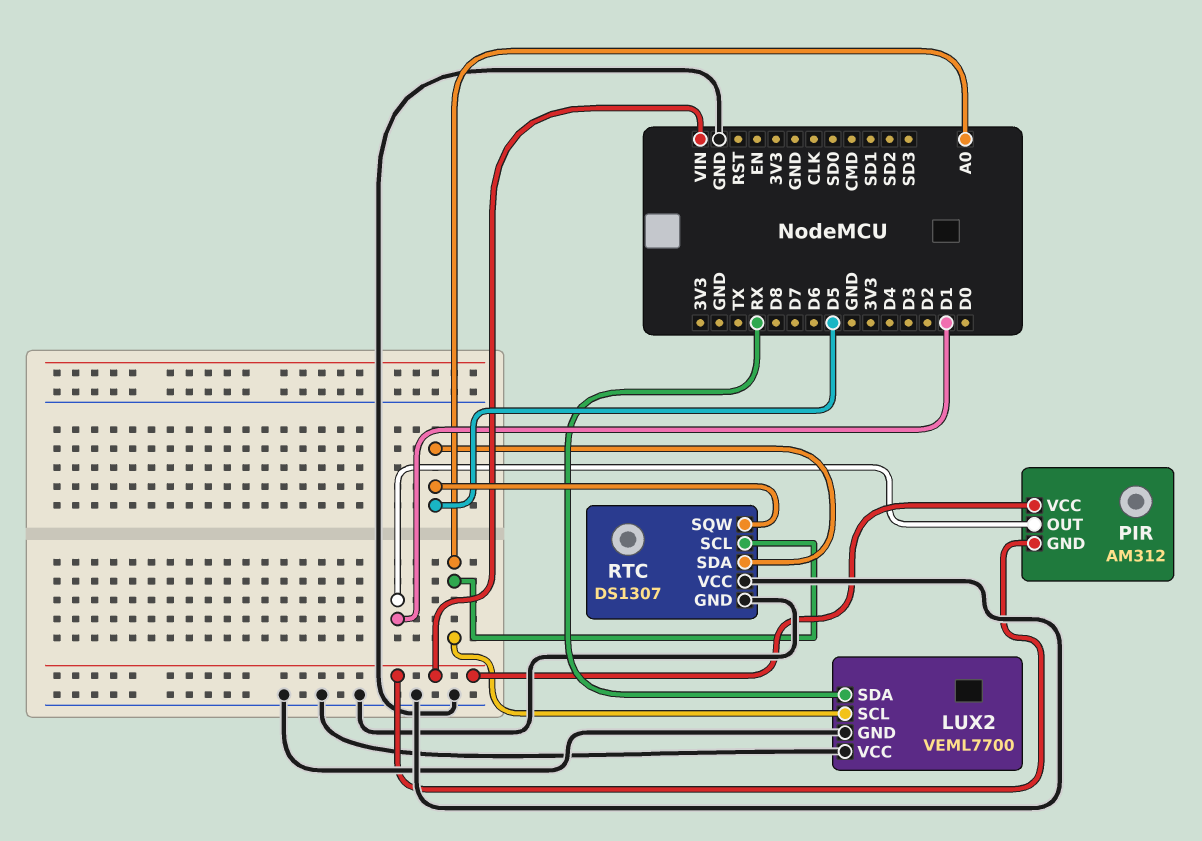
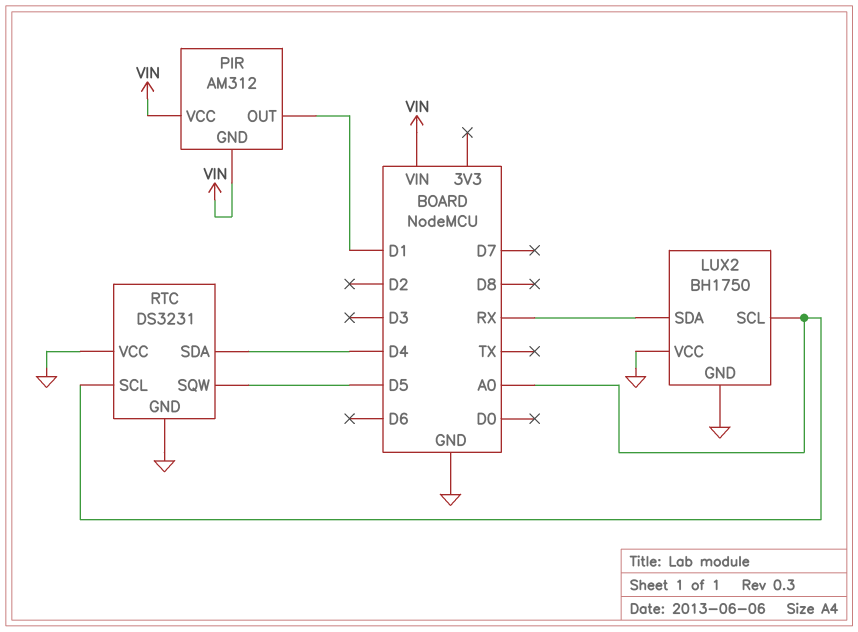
LUX2: VEML7700 -> BH1750
RTC: DS1307 -> DS3231
RTC pin SDA: D5 -> D4

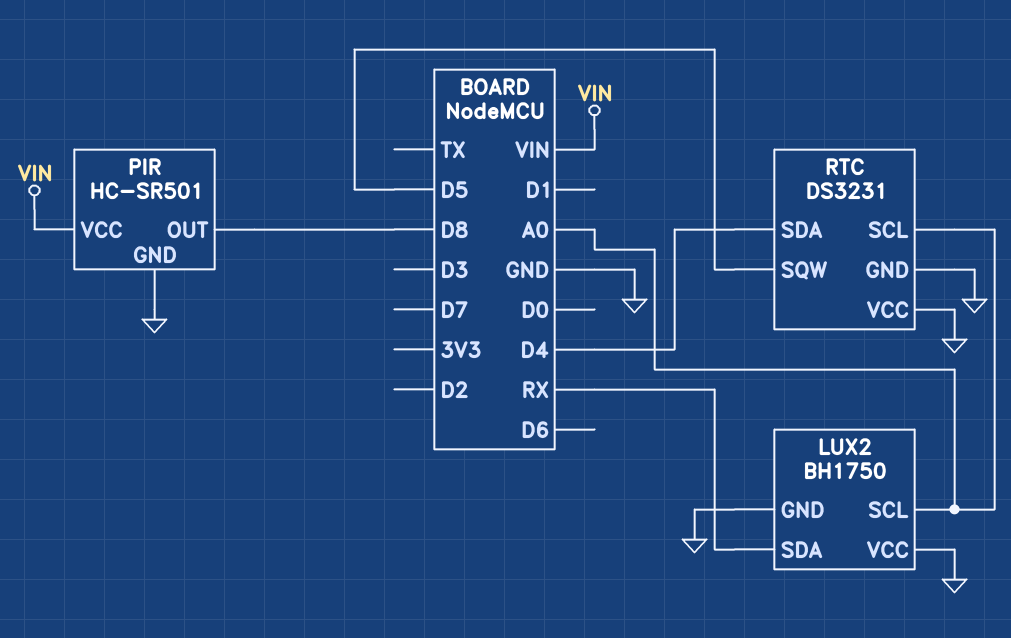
PIR: AM312 -> HC-SR501
PIR pin GND: VIN -> GND
PIR pin OUT: D1 -> D8

